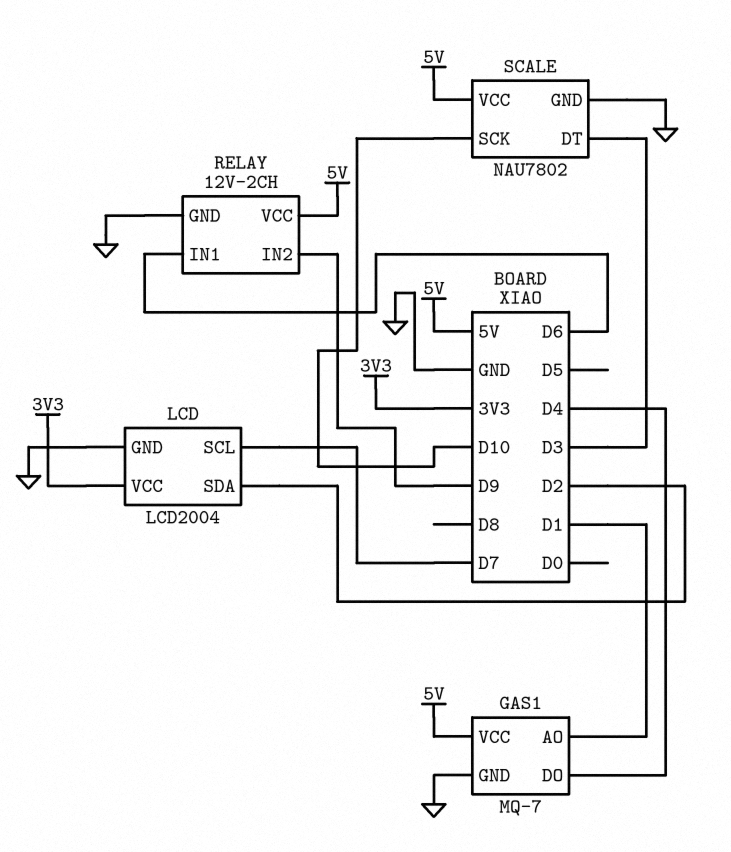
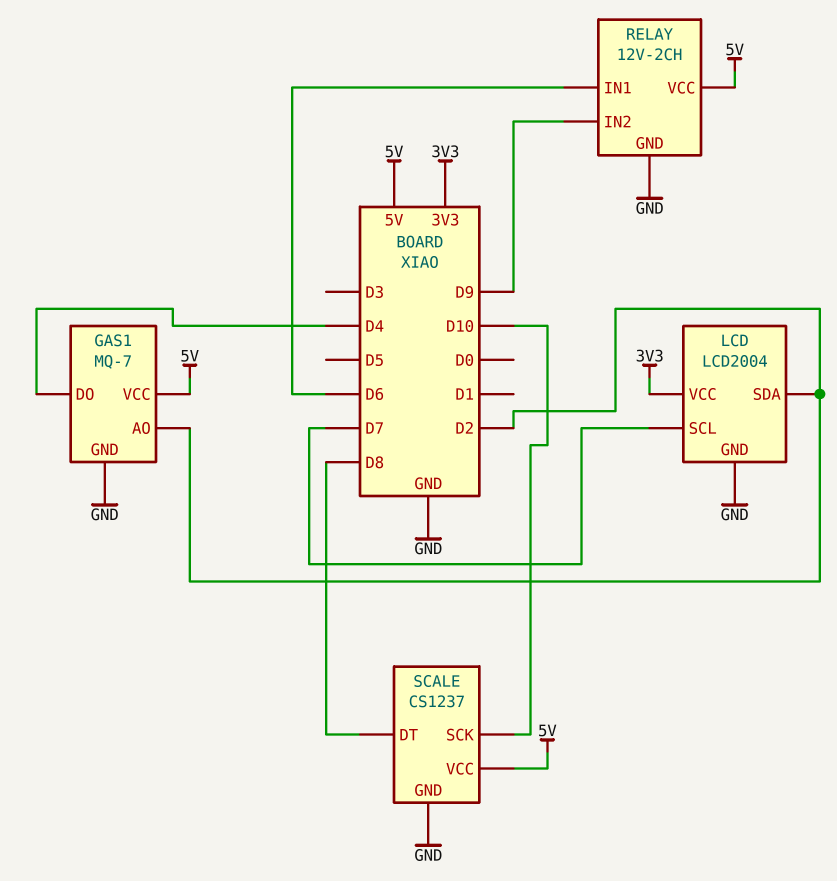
GAS1 pin AO: D1 -> D2
SCALE: NAU7802 -> CS1237
SCALE pin DT: D3 -> D8

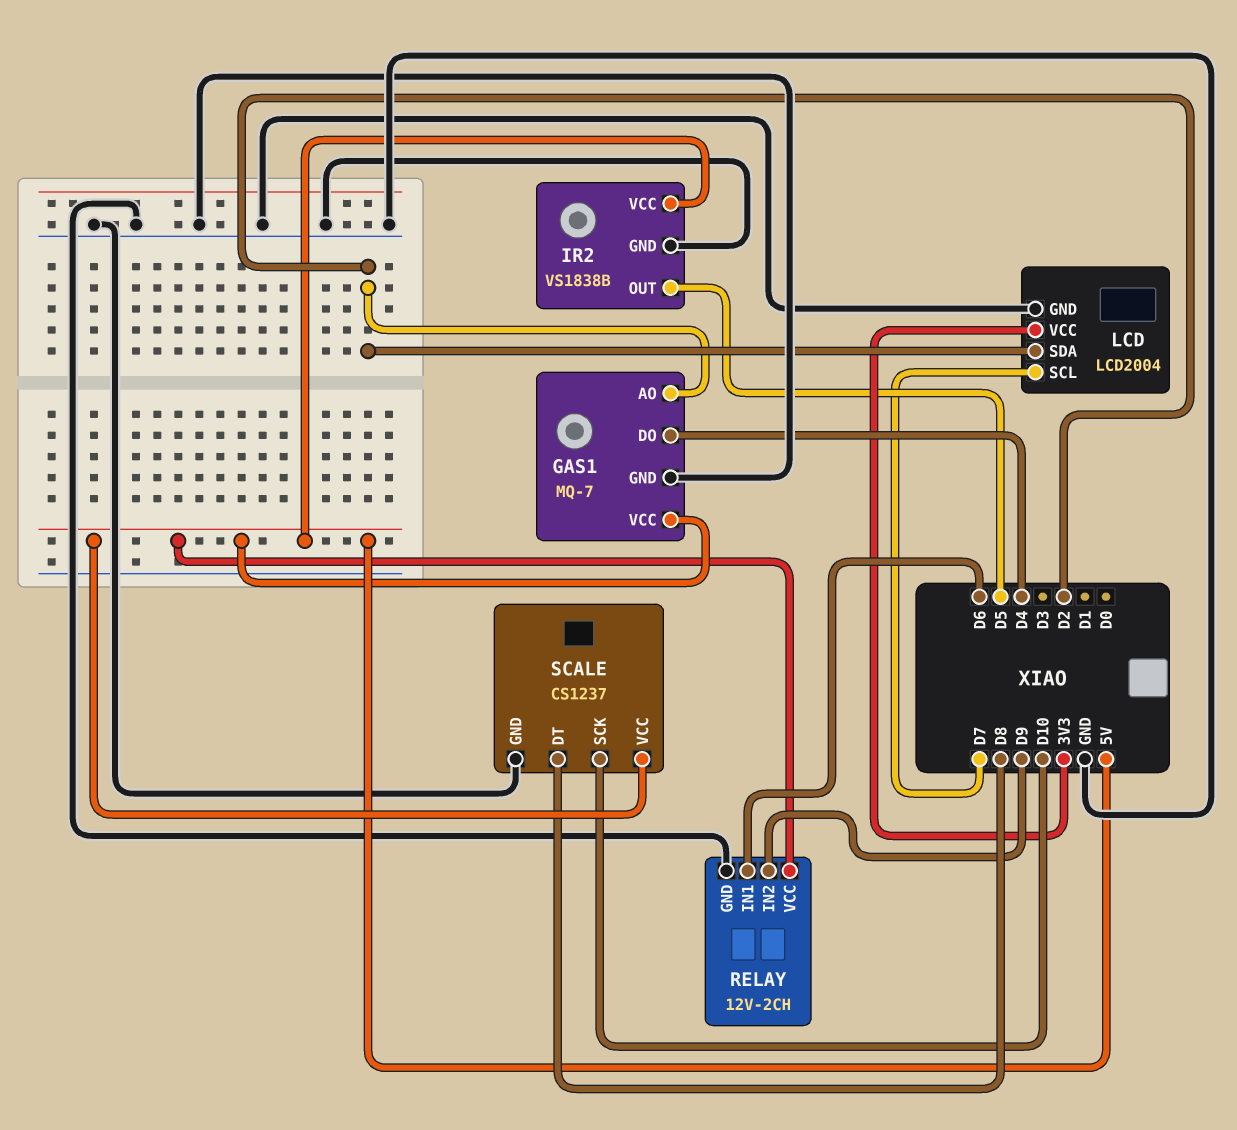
IR2: none -> VS1838B
IR2 pin GND: none -> GND
IR2 pin OUT: none -> D5
IR2 pin VCC: none -> 5V

